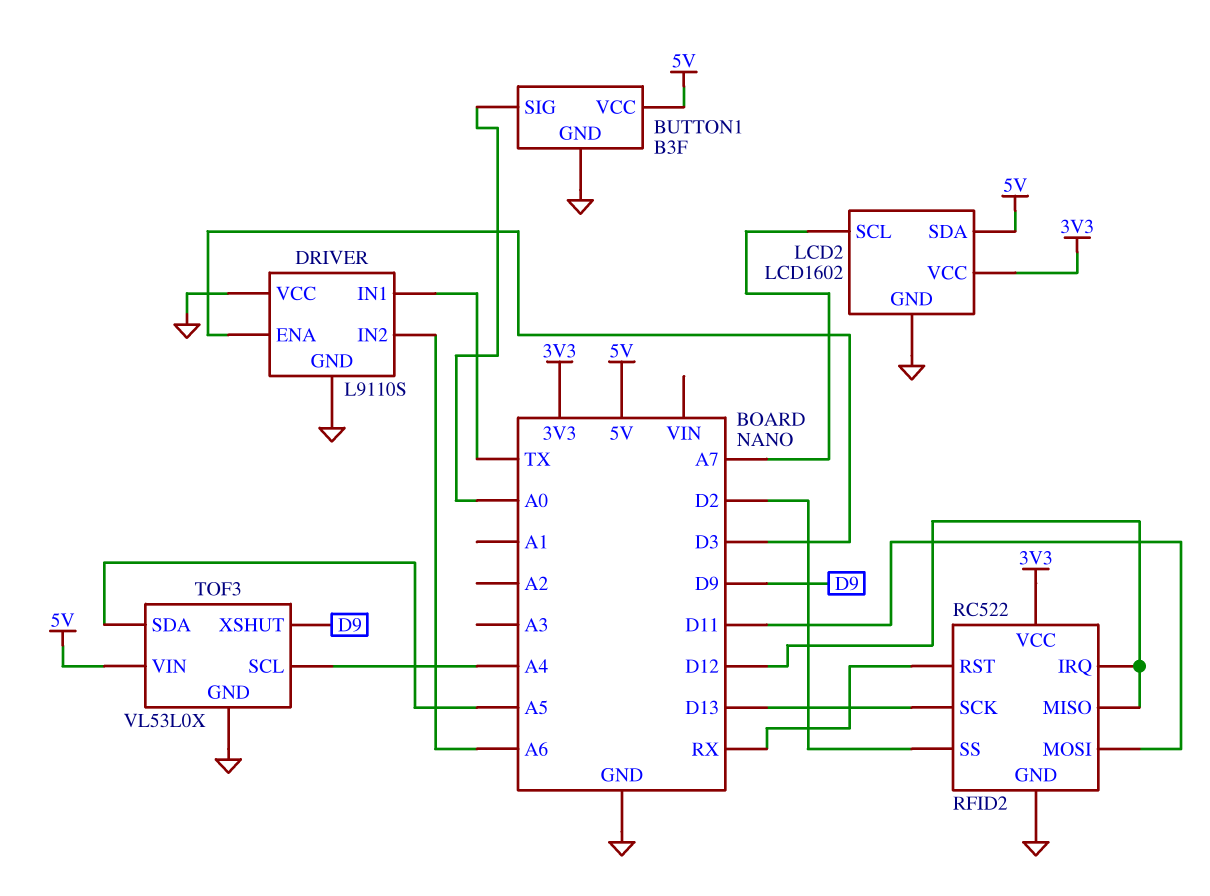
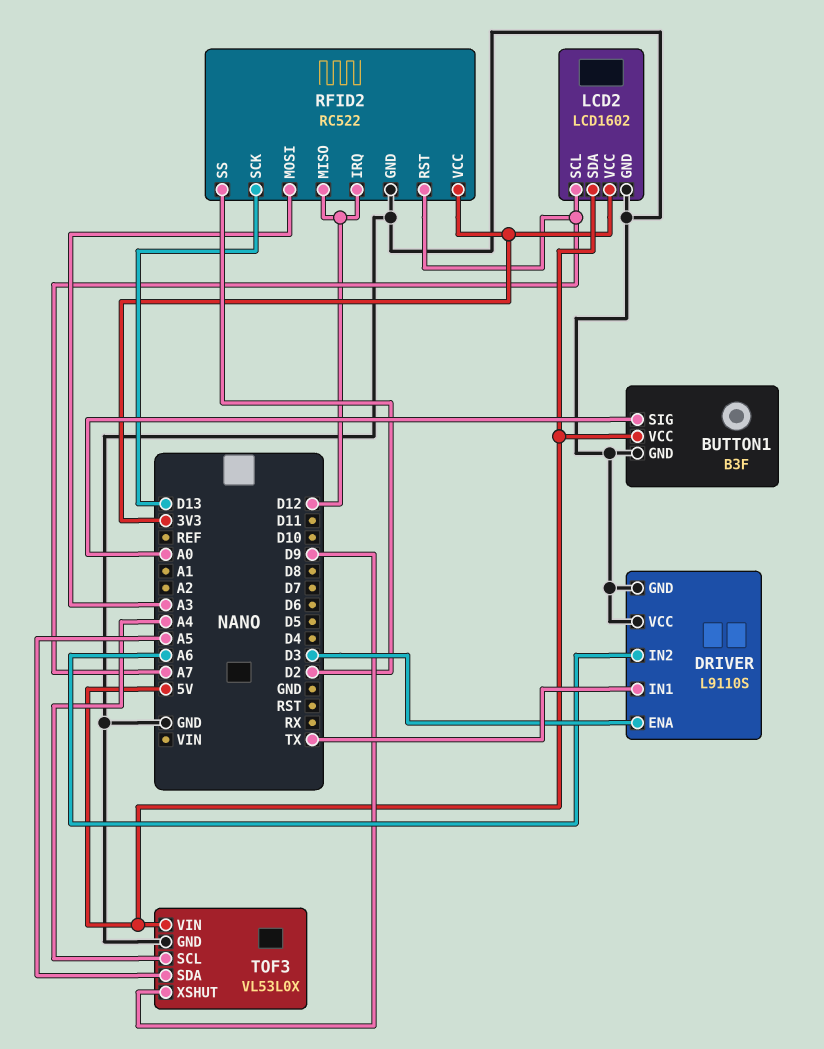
RFID2 pin MOSI: D11 -> A3
RFID2 pin RST: RX -> A7

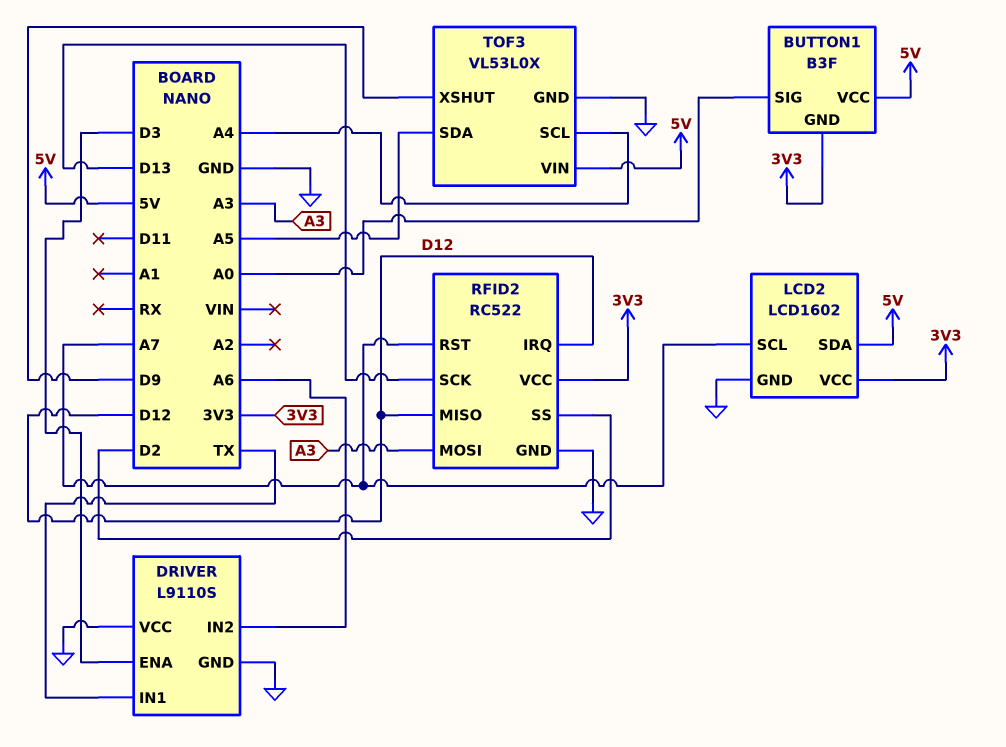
BUTTON1 pin GND: GND -> 3V3

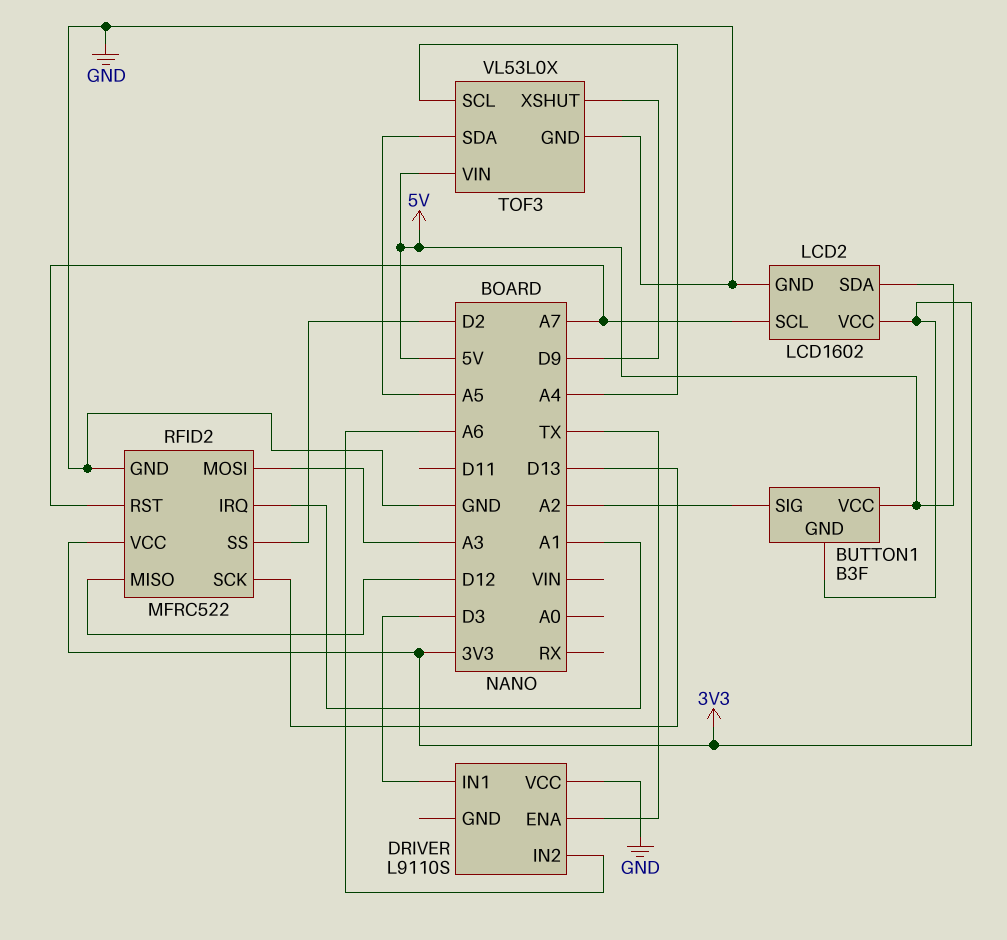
BUTTON1 pin SIG: A0 -> A2
DRIVER pin ENA: D3 -> TX
DRIVER pin GND: GND -> none
DRIVER pin IN1: TX -> D3
RFID2: RC522 -> MFRC522
RFID2 pin IRQ: D12 -> A1

